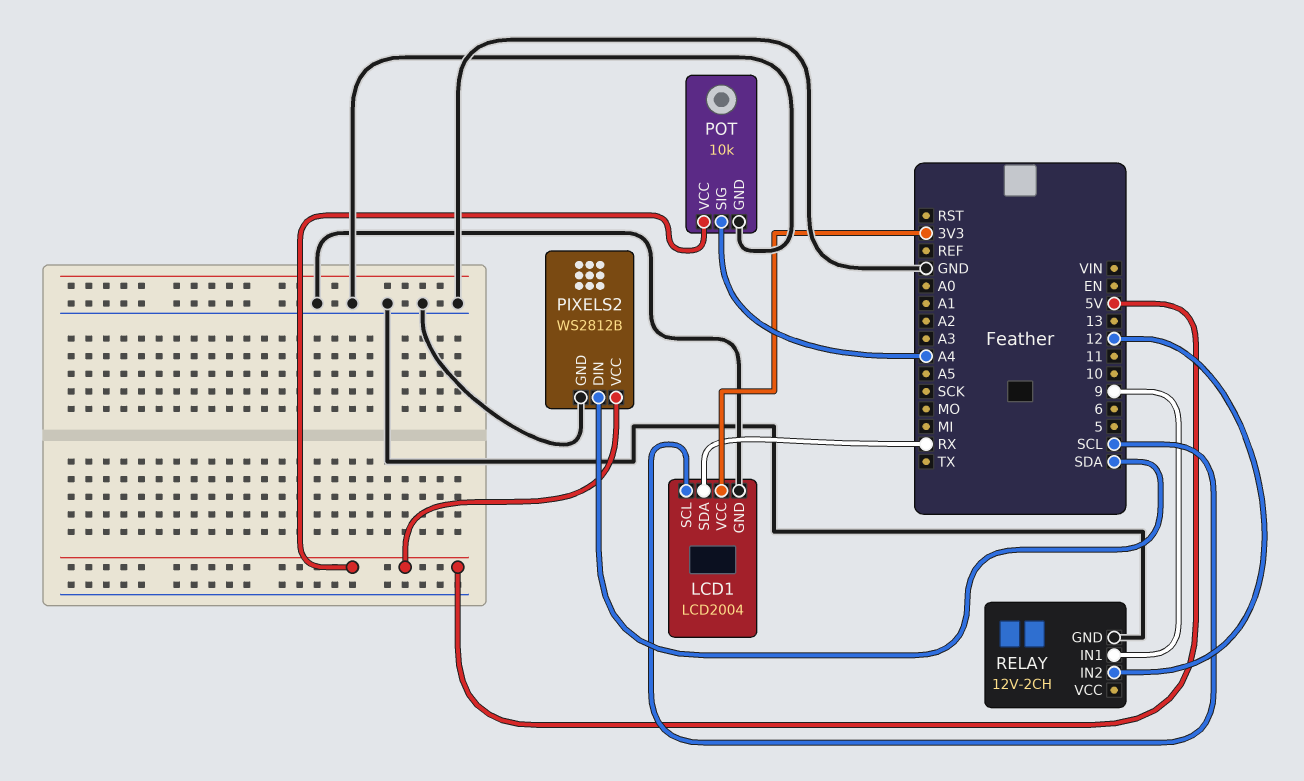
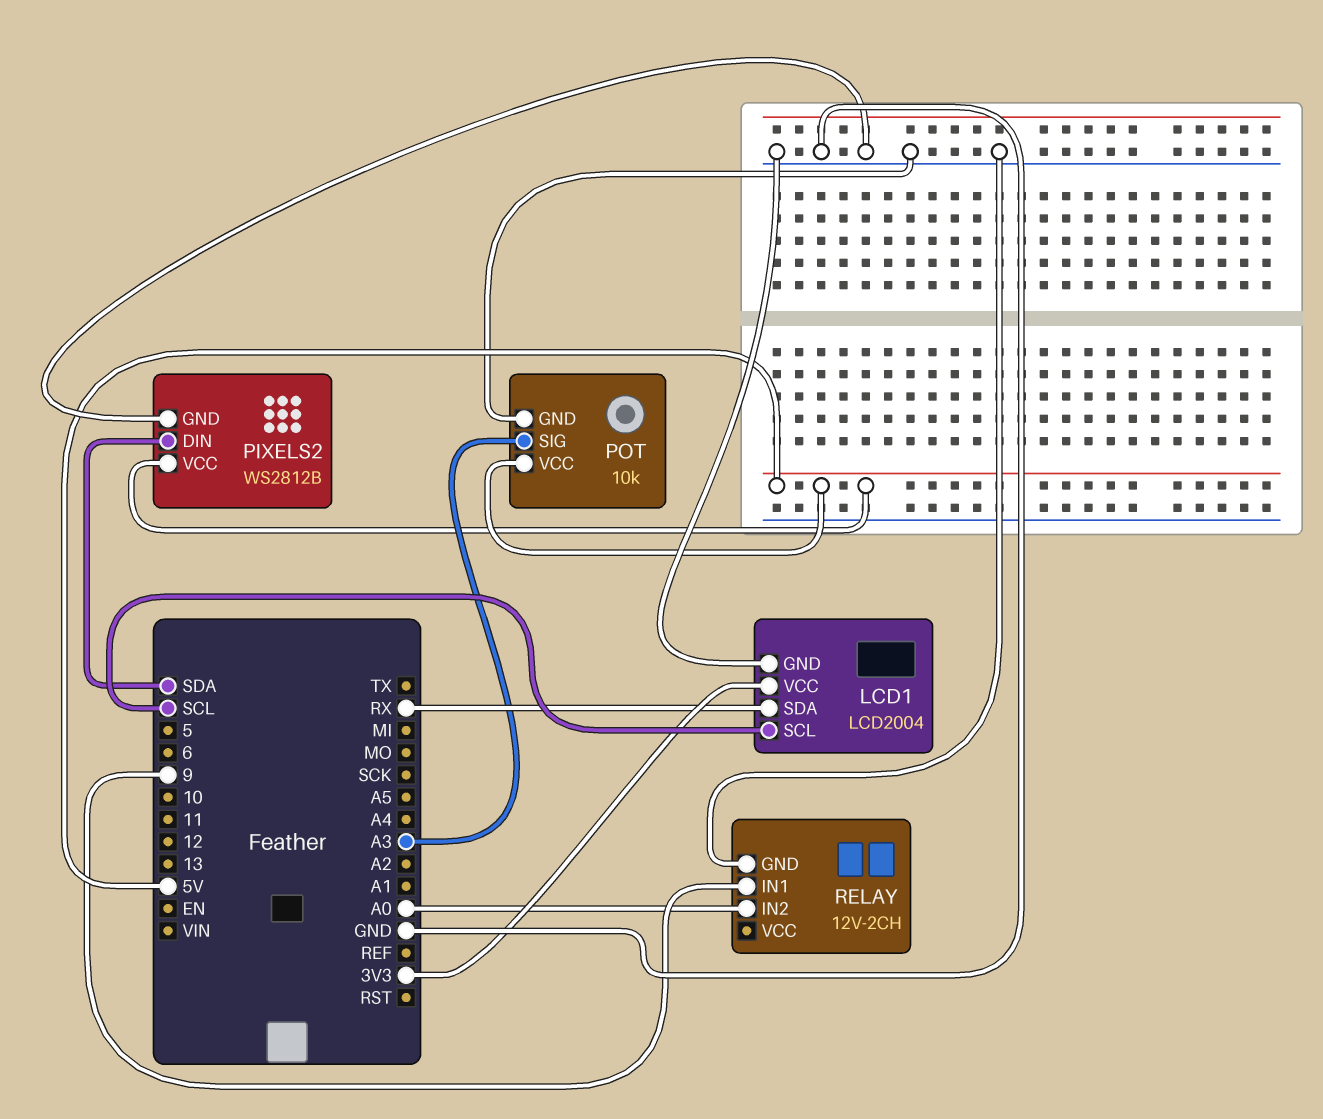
POT pin SIG: A4 -> A3
RELAY pin IN2: 12 -> A0

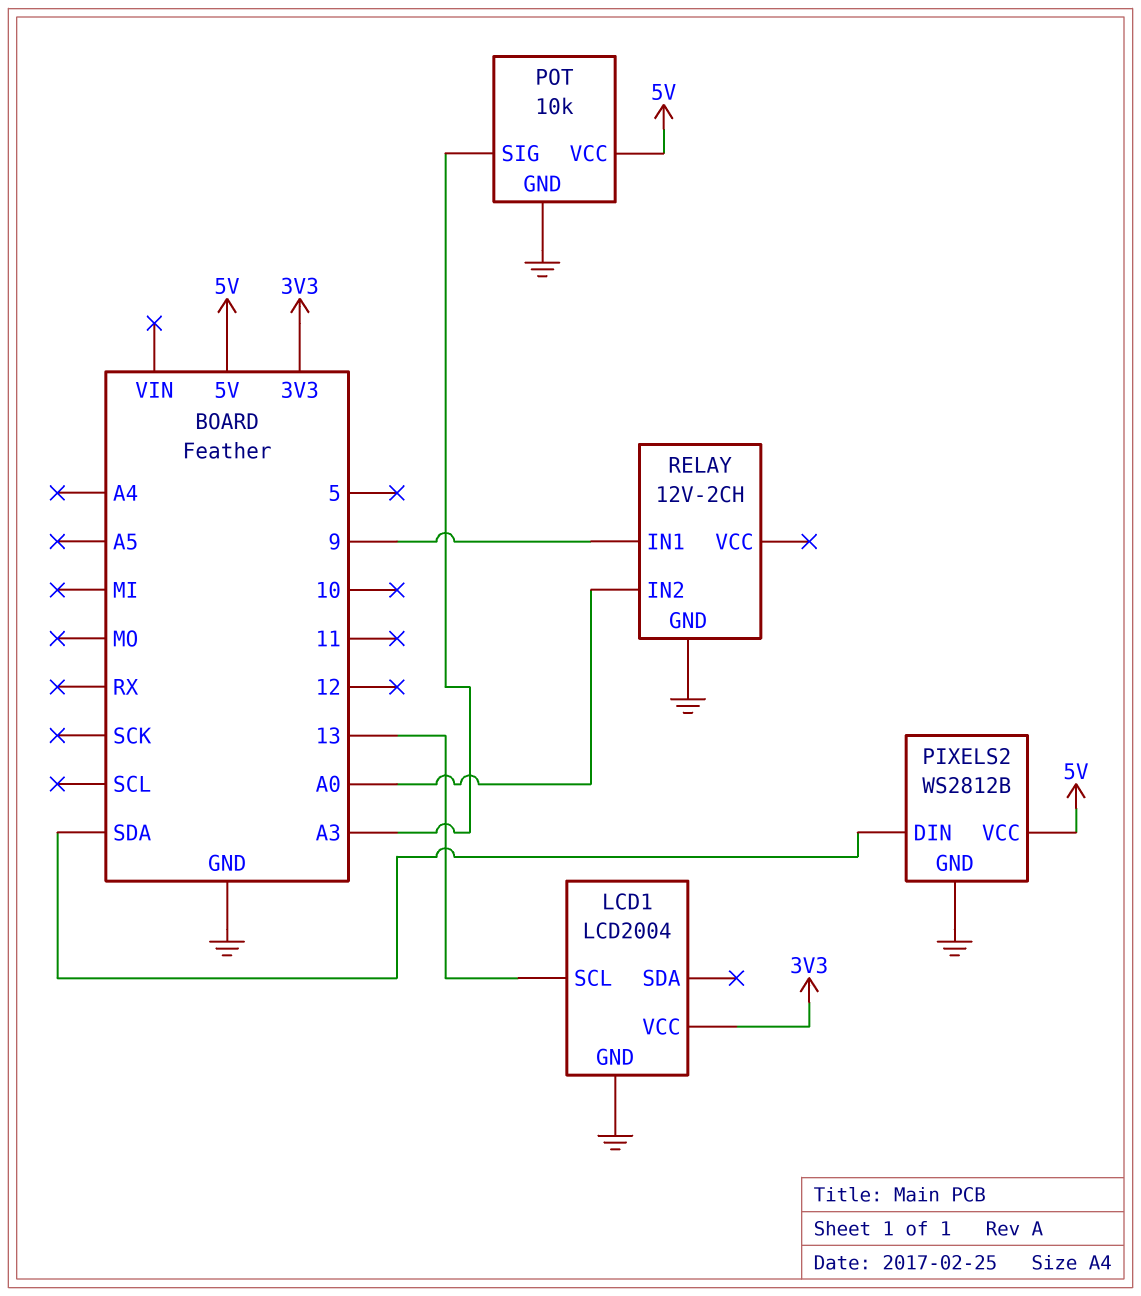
LCD1 pin SCL: SCL -> 13
LCD1 pin SDA: RX -> none

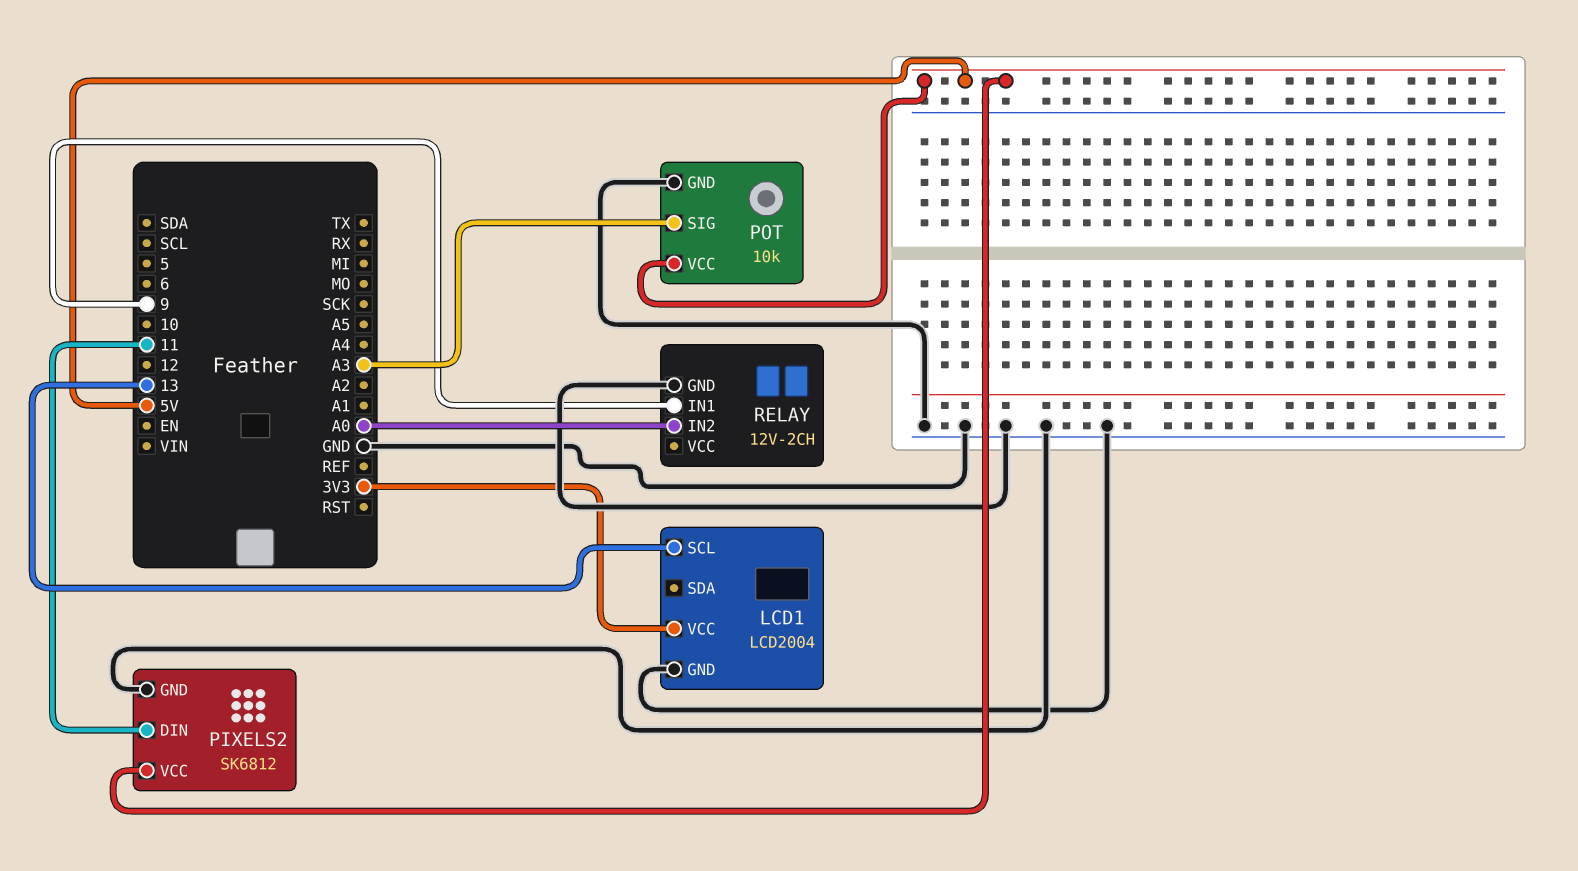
PIXELS2: WS2812B -> SK6812
PIXELS2 pin DIN: SDA -> 11

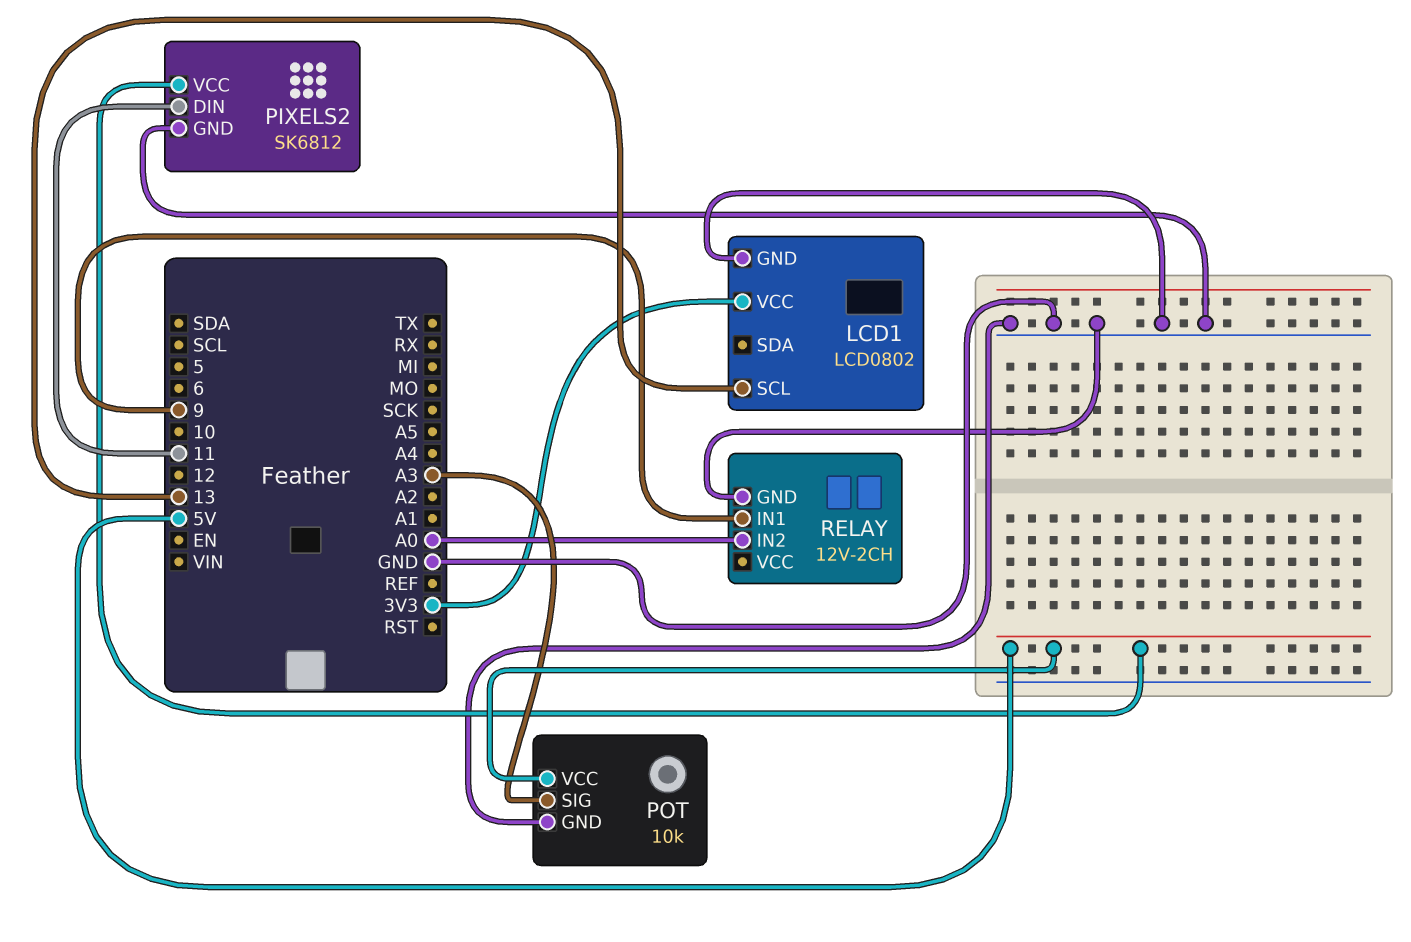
LCD1: LCD2004 -> LCD0802

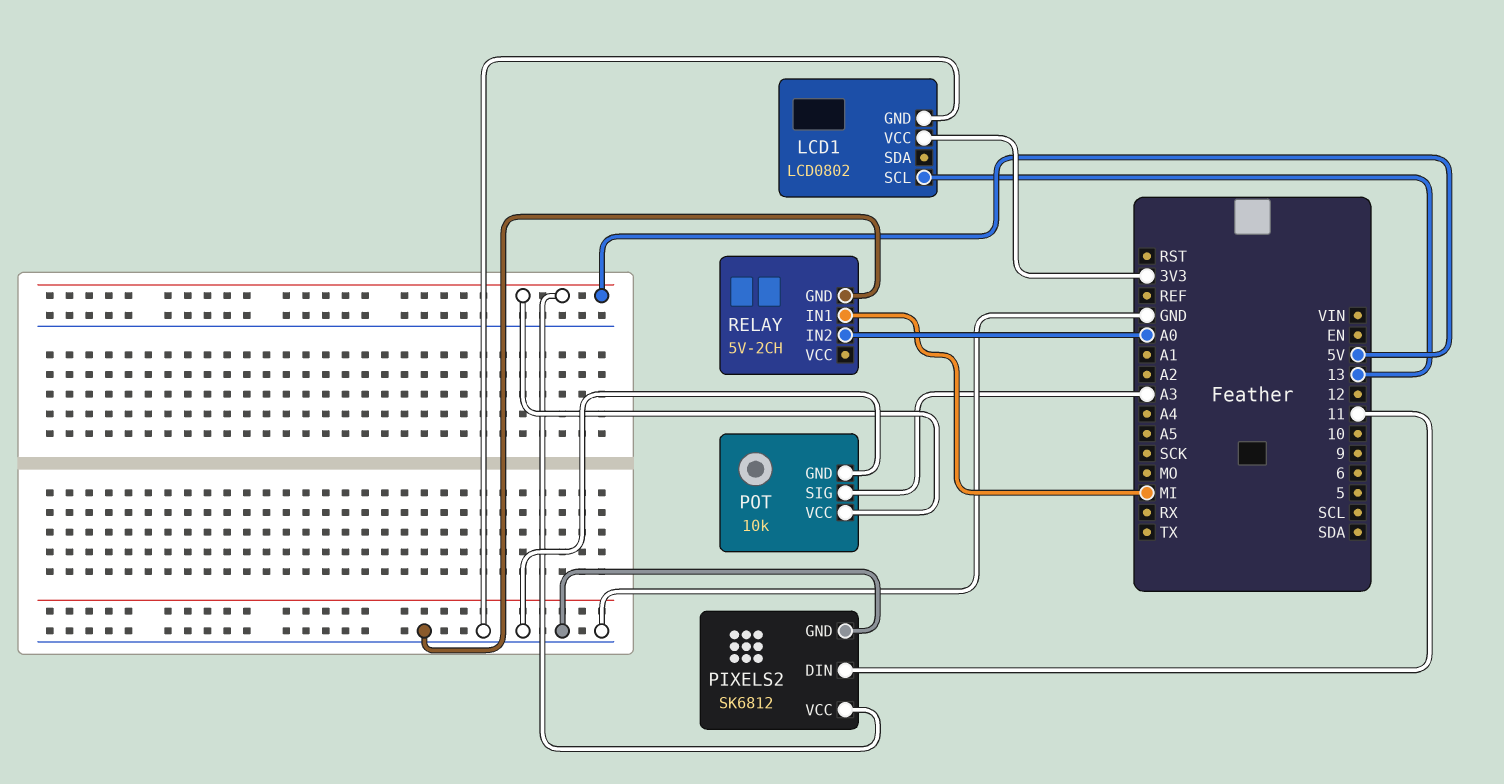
RELAY: 12V-2CH -> 5V-2CH
RELAY pin IN1: 9 -> MI

